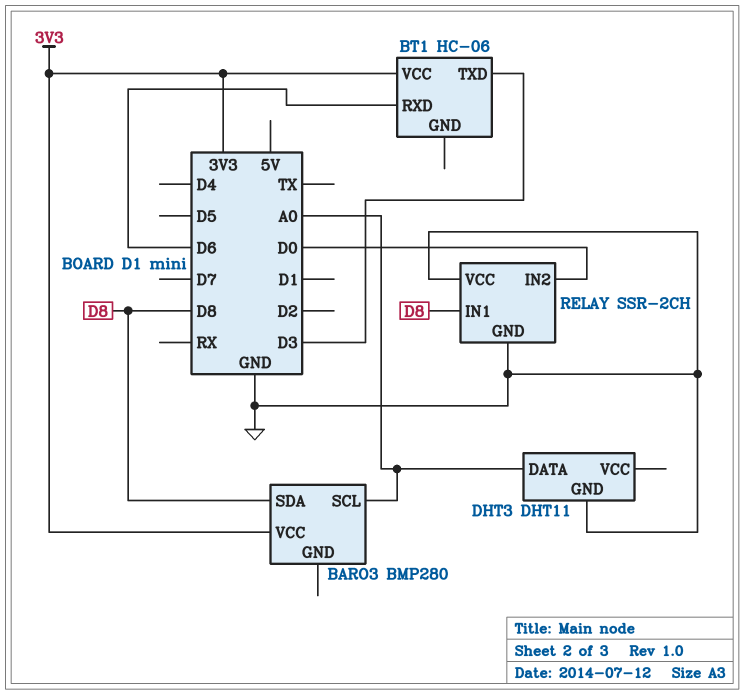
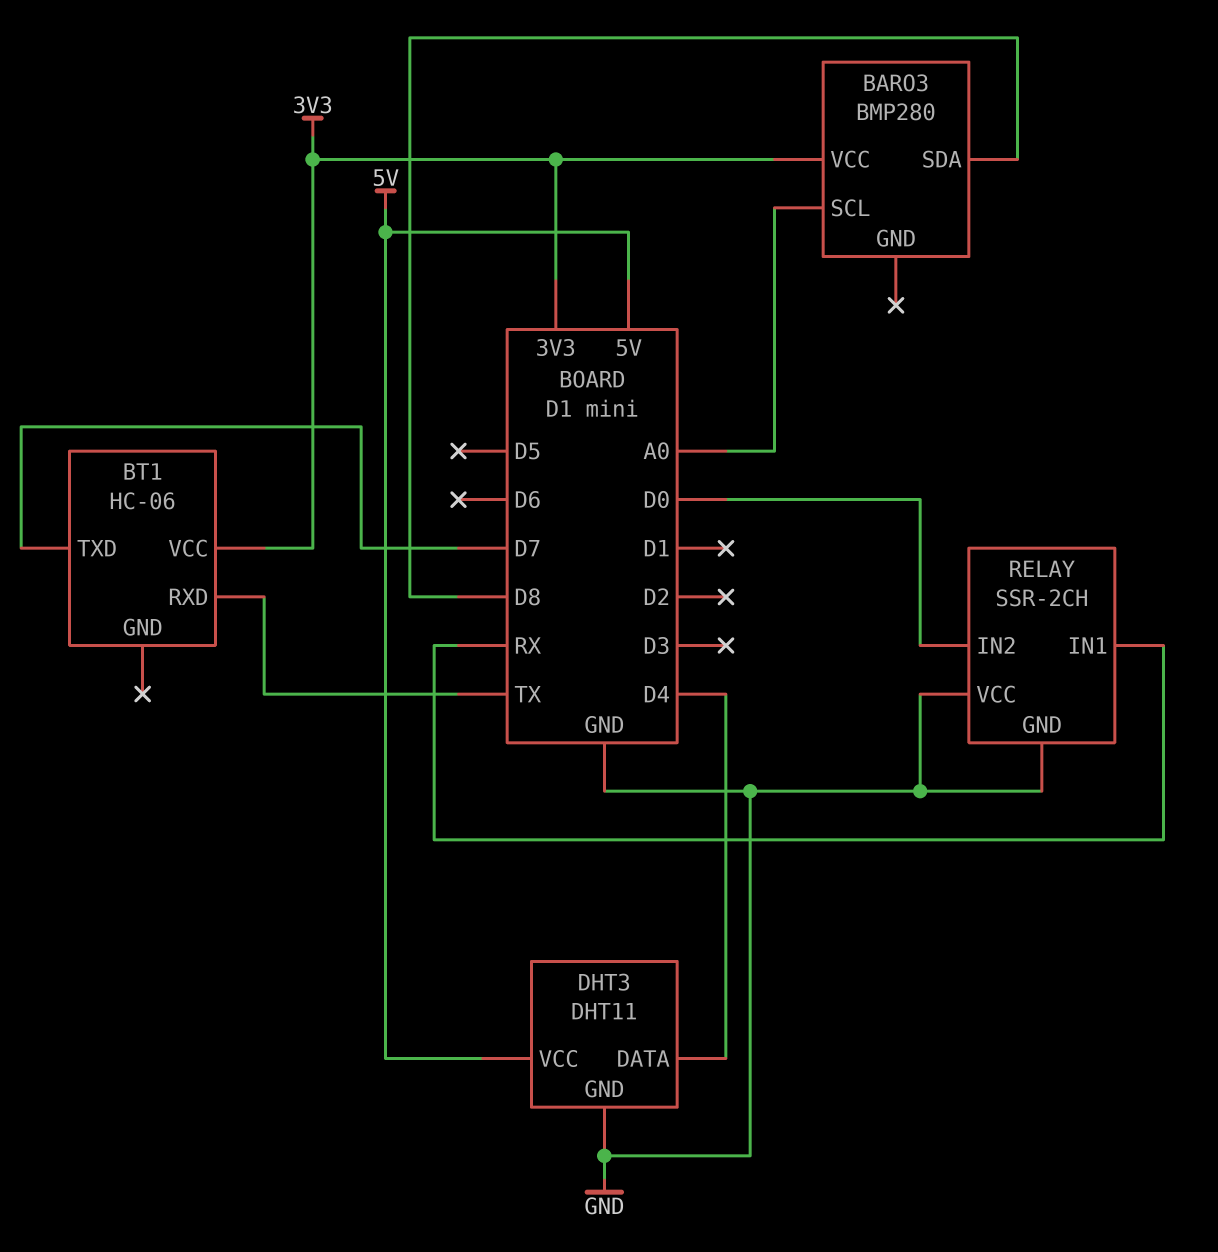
BT1 pin RXD: D6 -> TX
BT1 pin TXD: D3 -> D7
DHT3 pin DATA: A0 -> D4
DHT3 pin VCC: none -> 5V
RELAY pin IN1: D8 -> RX

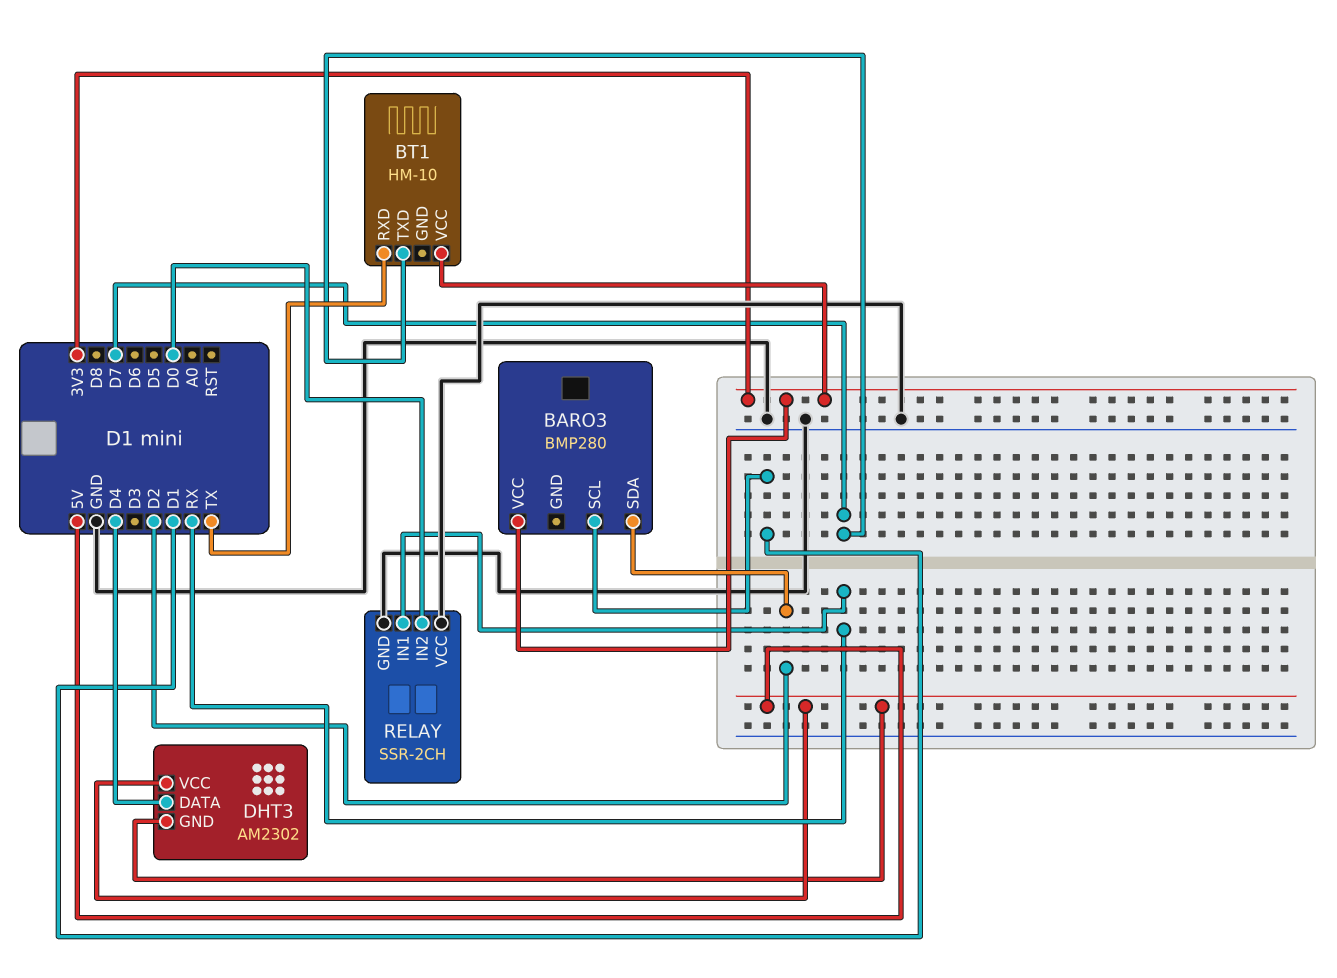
BARO3 pin SCL: A0 -> D1
BARO3 pin SDA: D8 -> D2
BT1: HC-06 -> HM-10
DHT3: DHT11 -> AM2302
DHT3 pin GND: GND -> 5V

